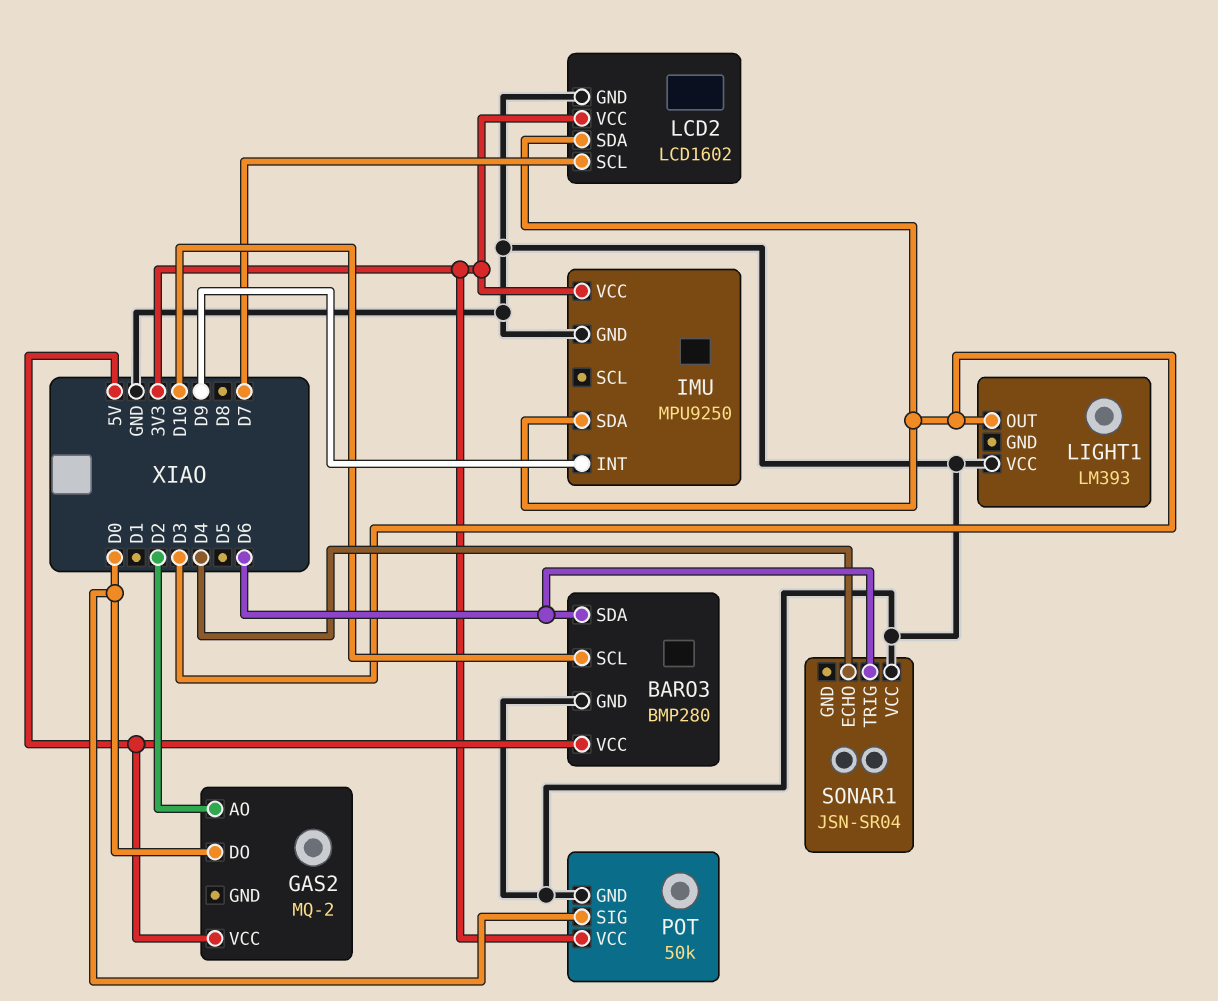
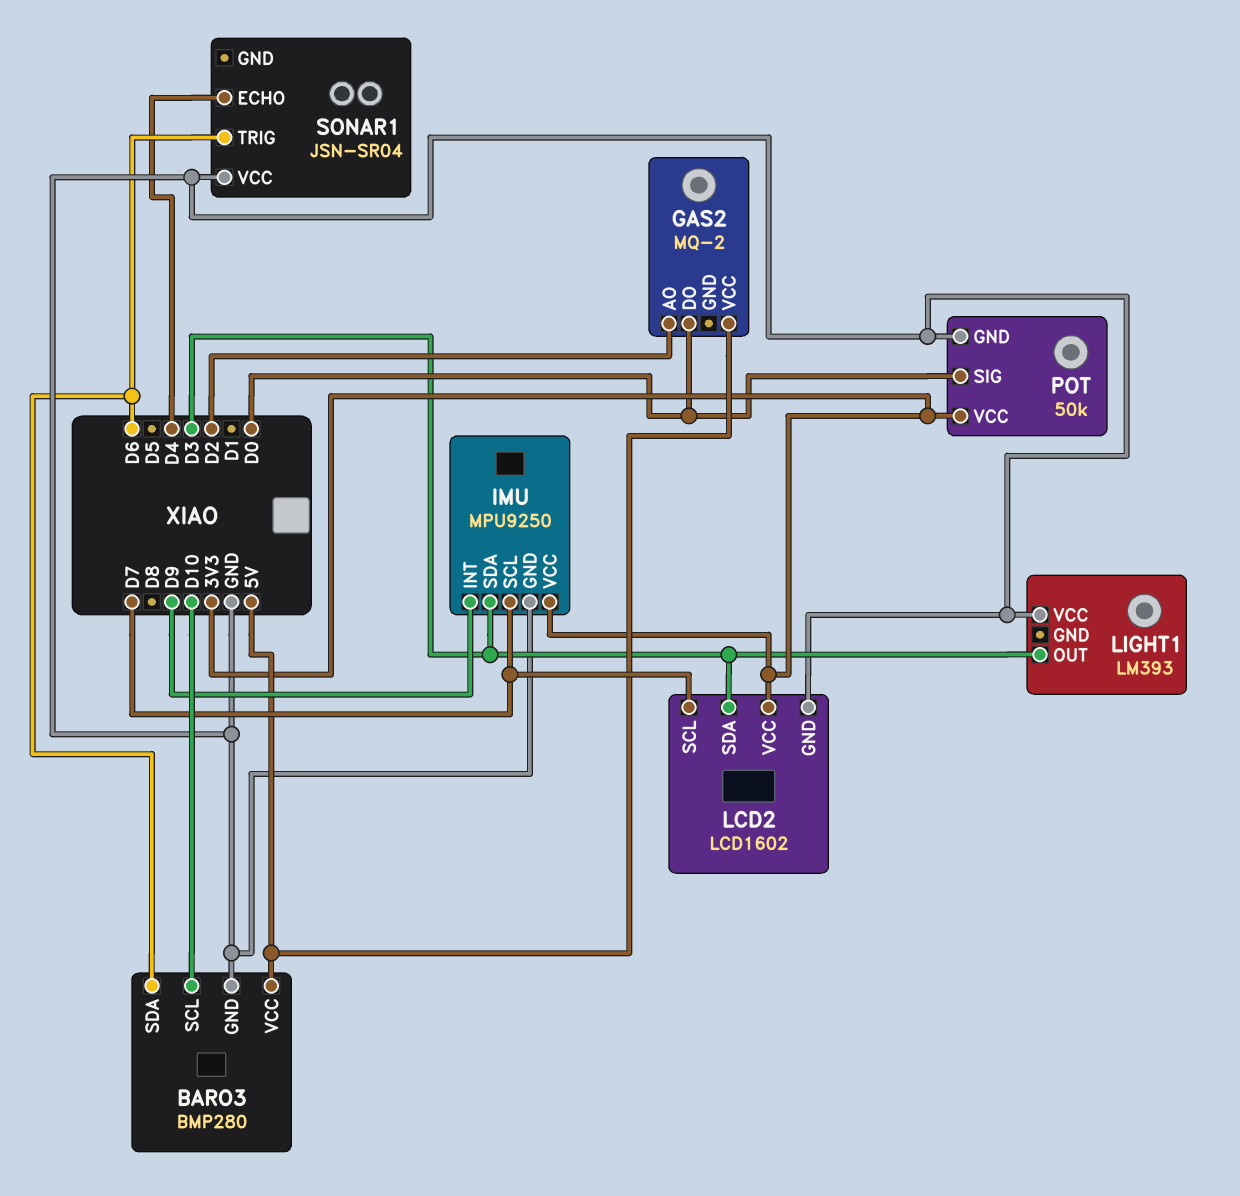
IMU pin SCL: none -> D7

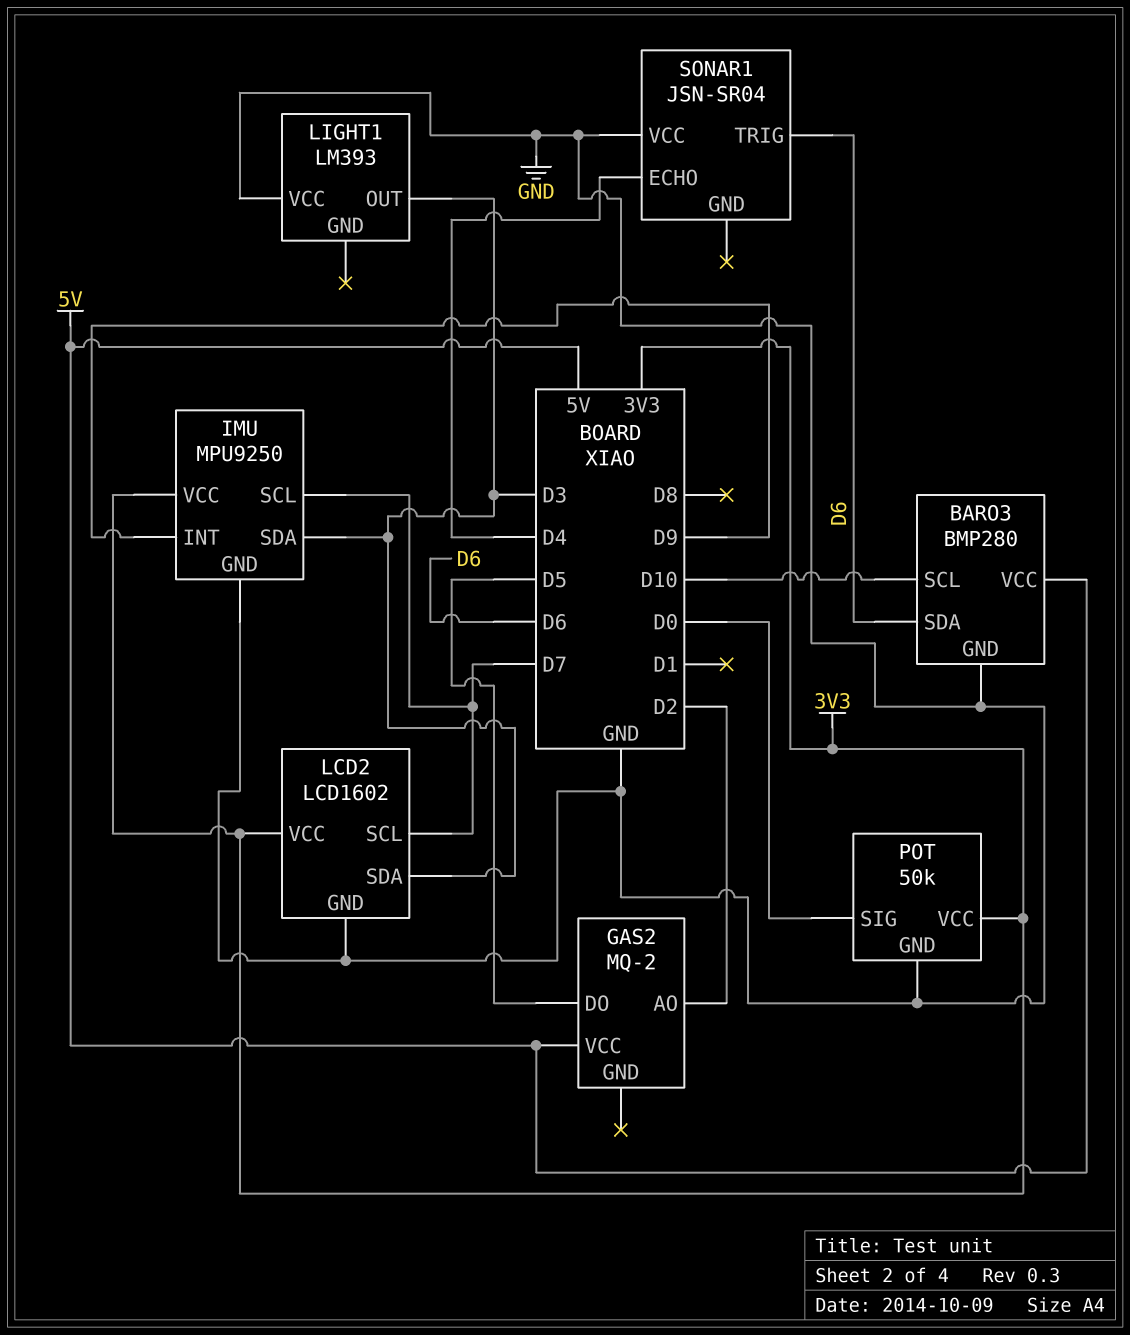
GAS2 pin DO: D0 -> D5

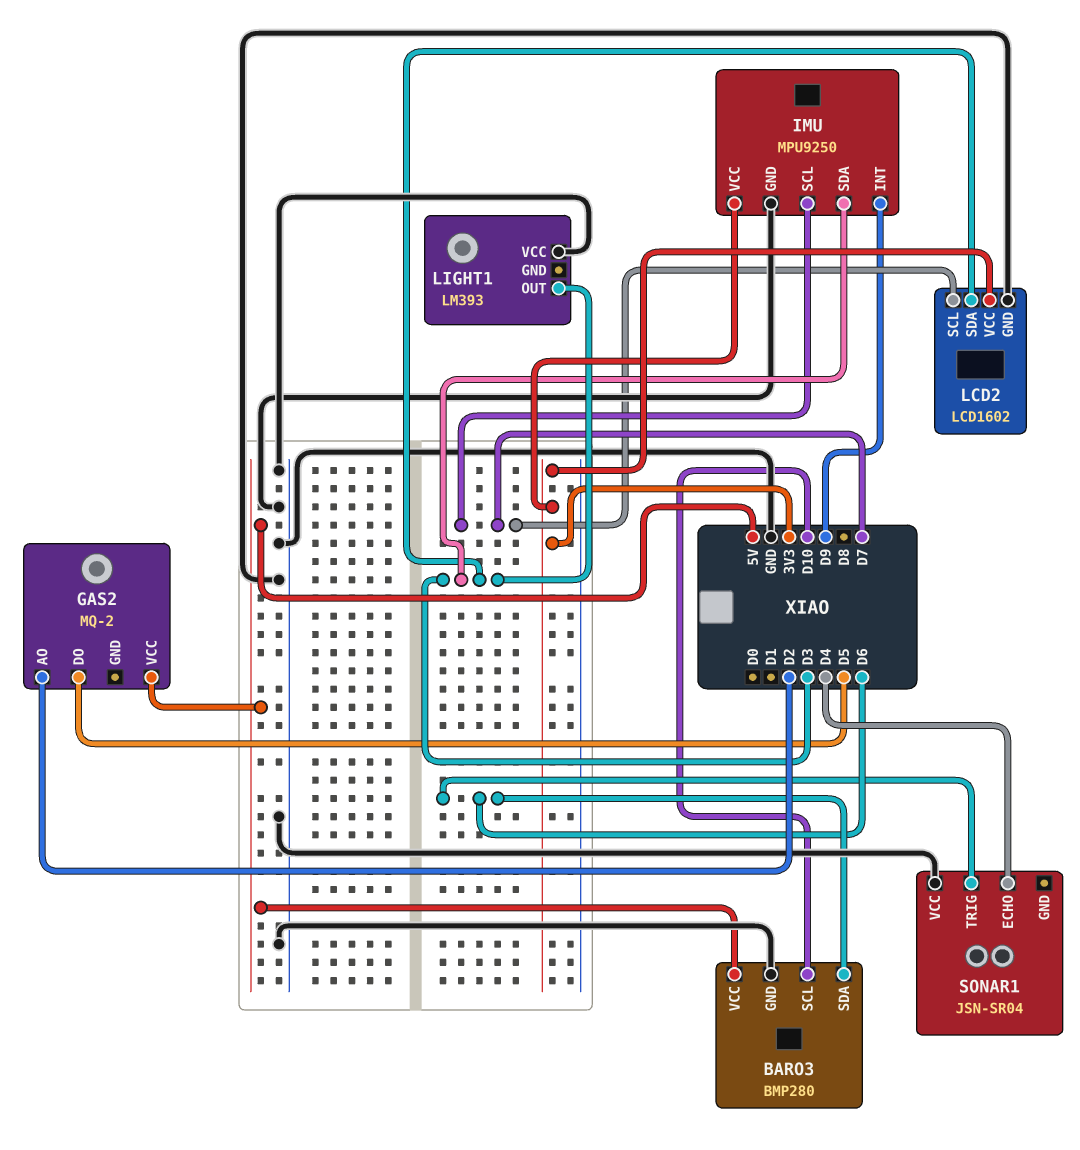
POT: 50k -> none
POT pin GND: GND -> none
POT pin SIG: D0 -> none
POT pin VCC: 3V3 -> none

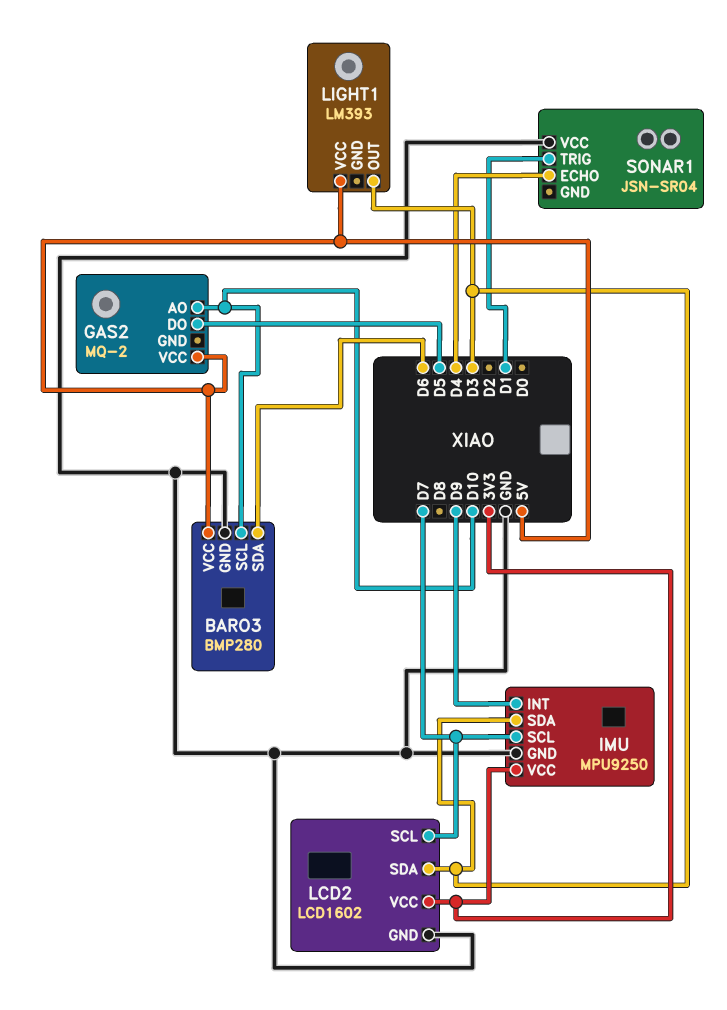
GAS2 pin AO: D2 -> D10
LIGHT1 pin VCC: GND -> 5V
SONAR1 pin TRIG: D6 -> D1

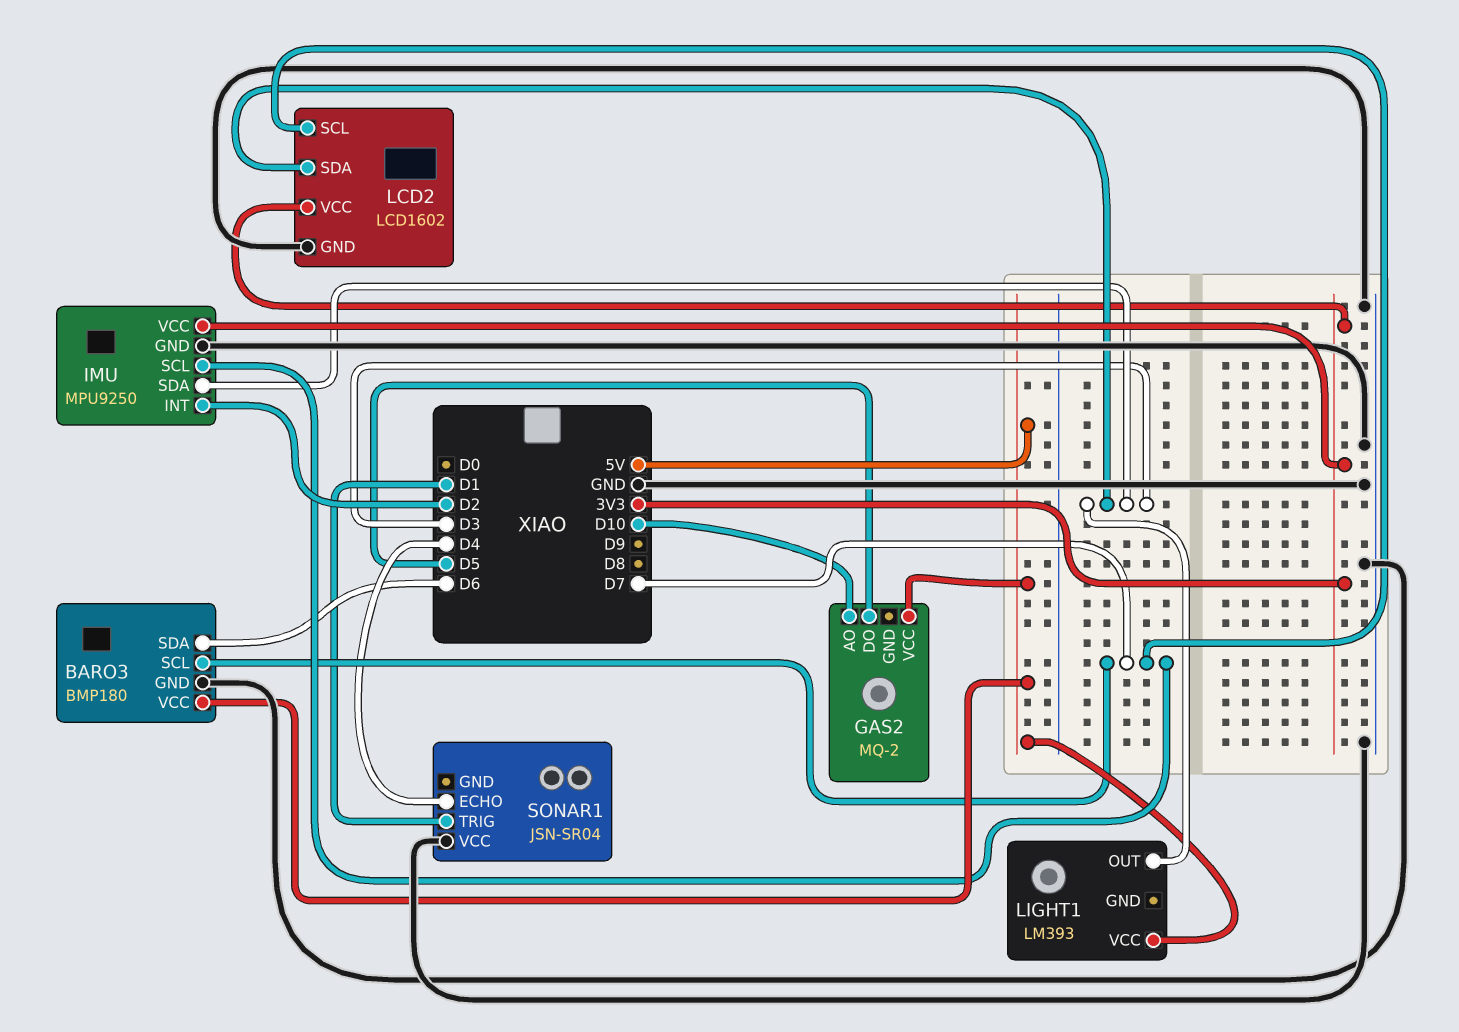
BARO3: BMP280 -> BMP180
BARO3 pin SCL: D10 -> D7
IMU pin INT: D9 -> D2

